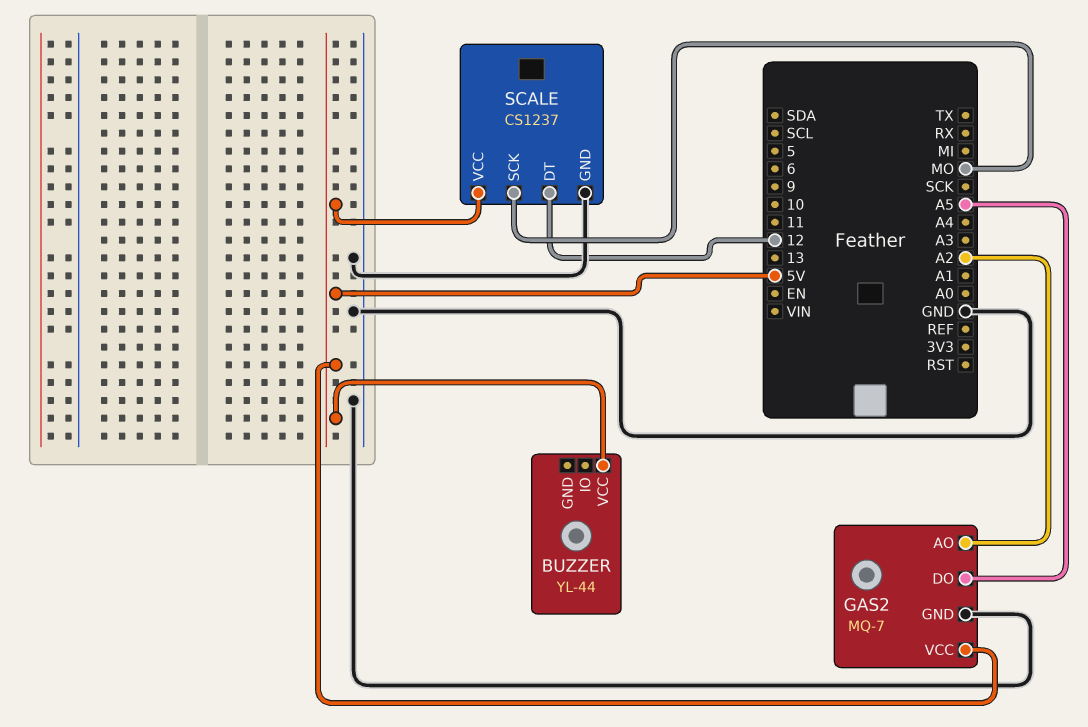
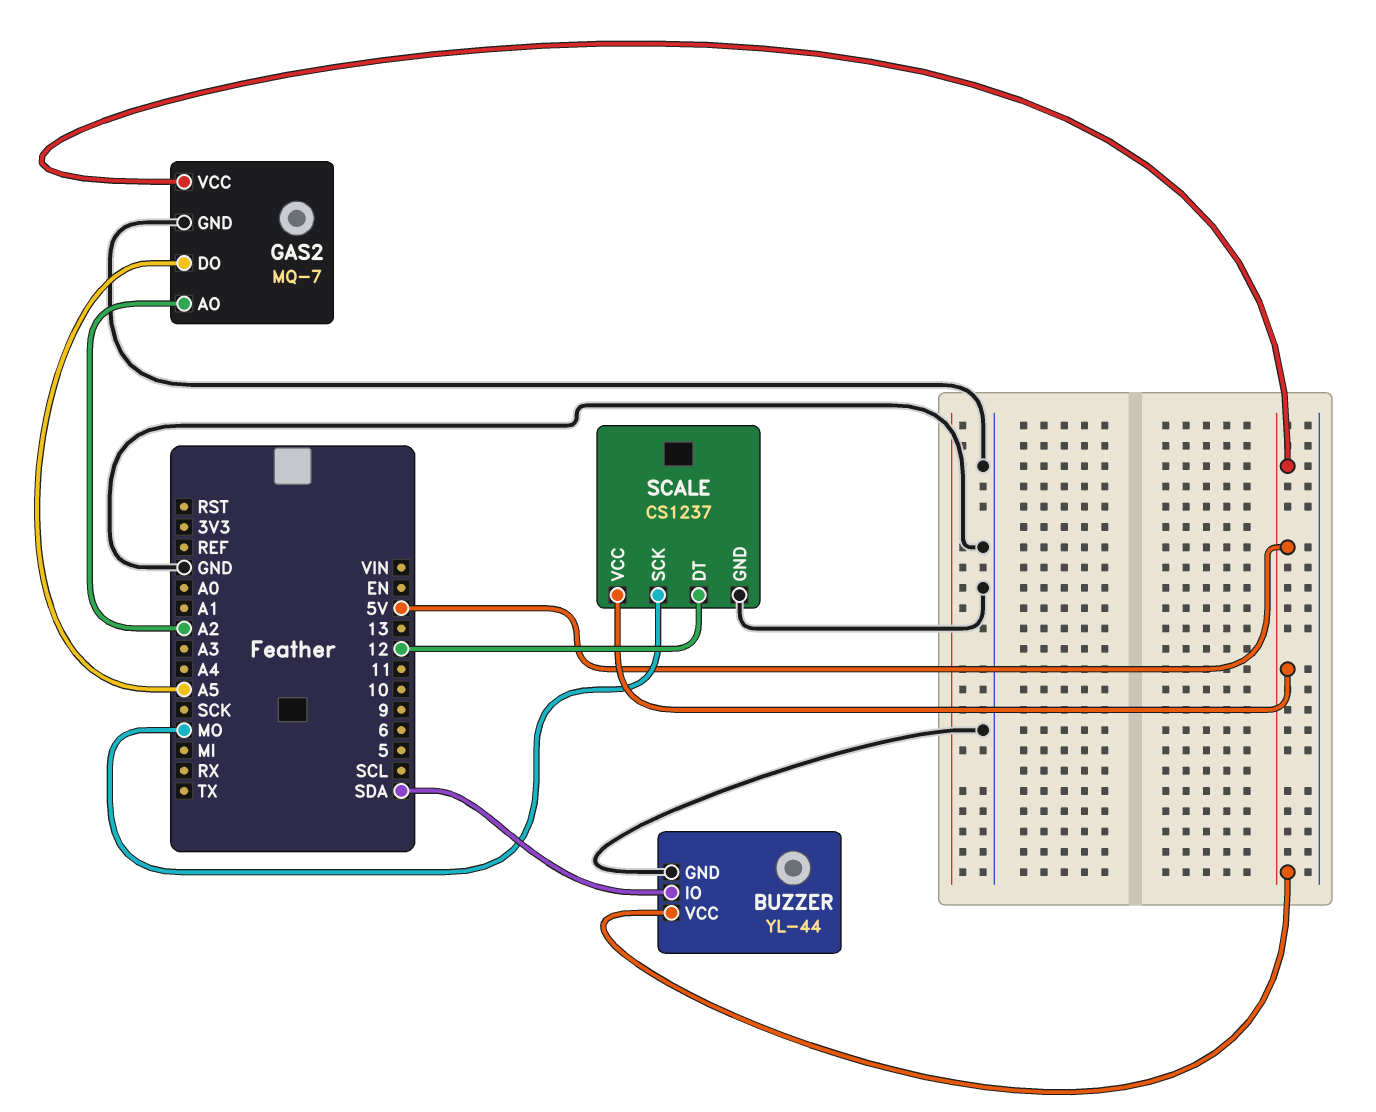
BUZZER pin GND: none -> GND
BUZZER pin IO: none -> SDA

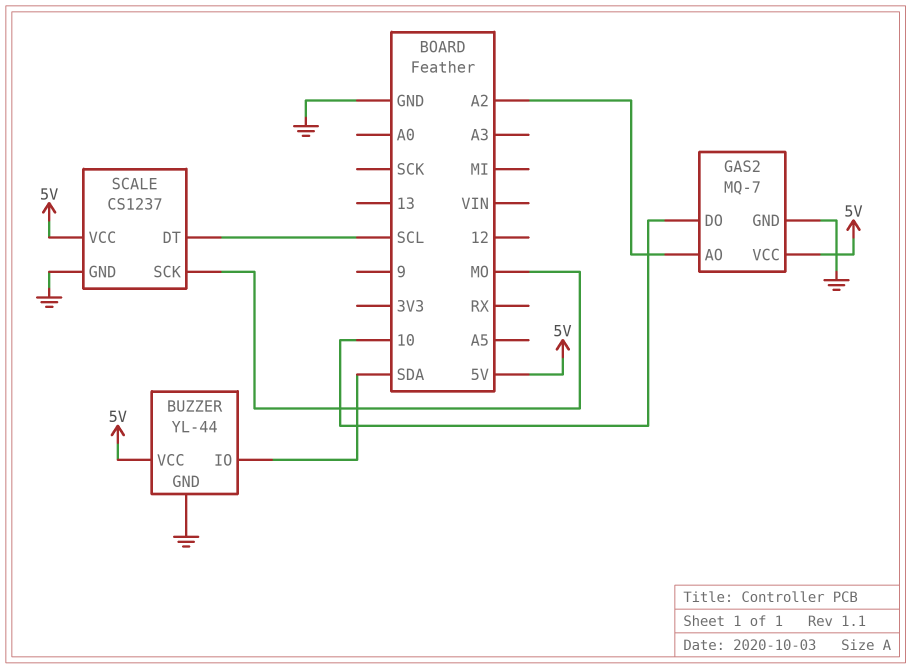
GAS2 pin DO: A5 -> 10
SCALE pin DT: 12 -> SCL

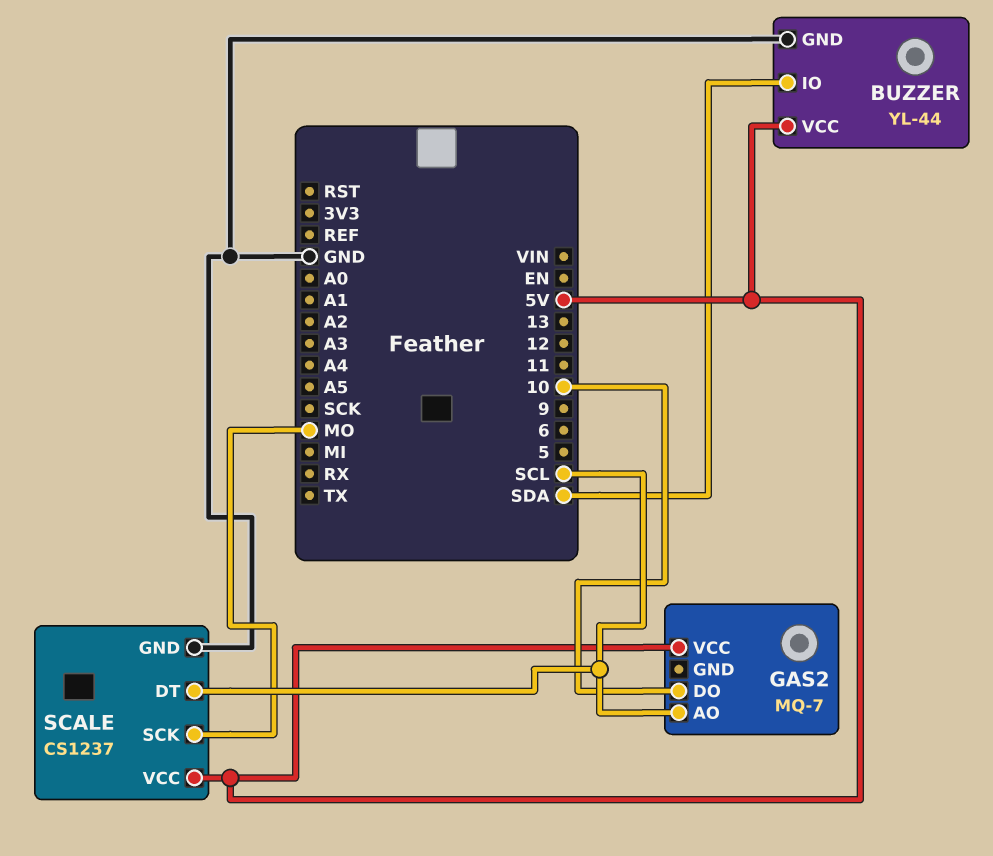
GAS2 pin AO: A2 -> SCL
GAS2 pin GND: GND -> none

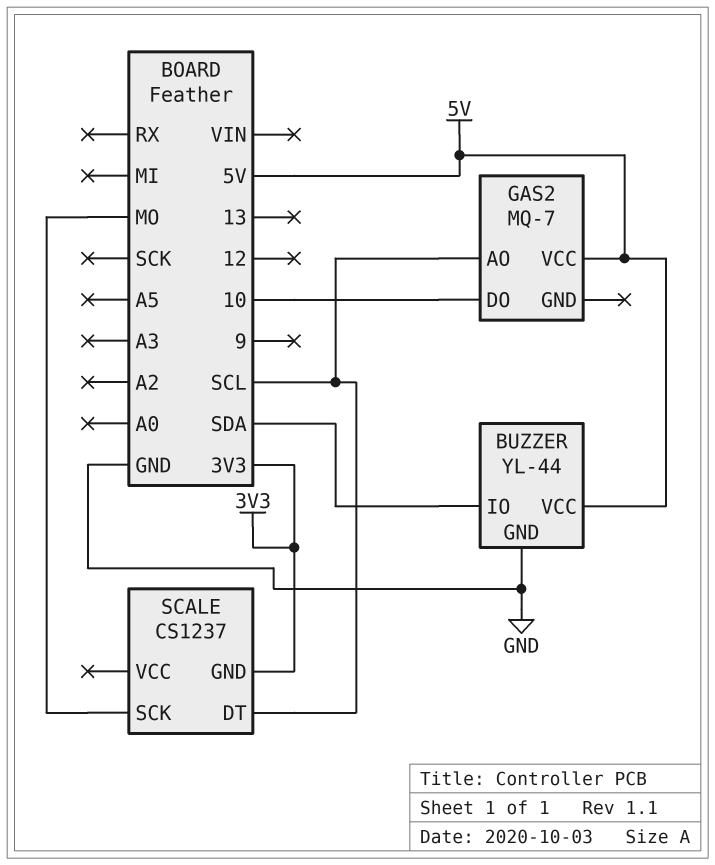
SCALE pin GND: GND -> 3V3
SCALE pin VCC: 5V -> none

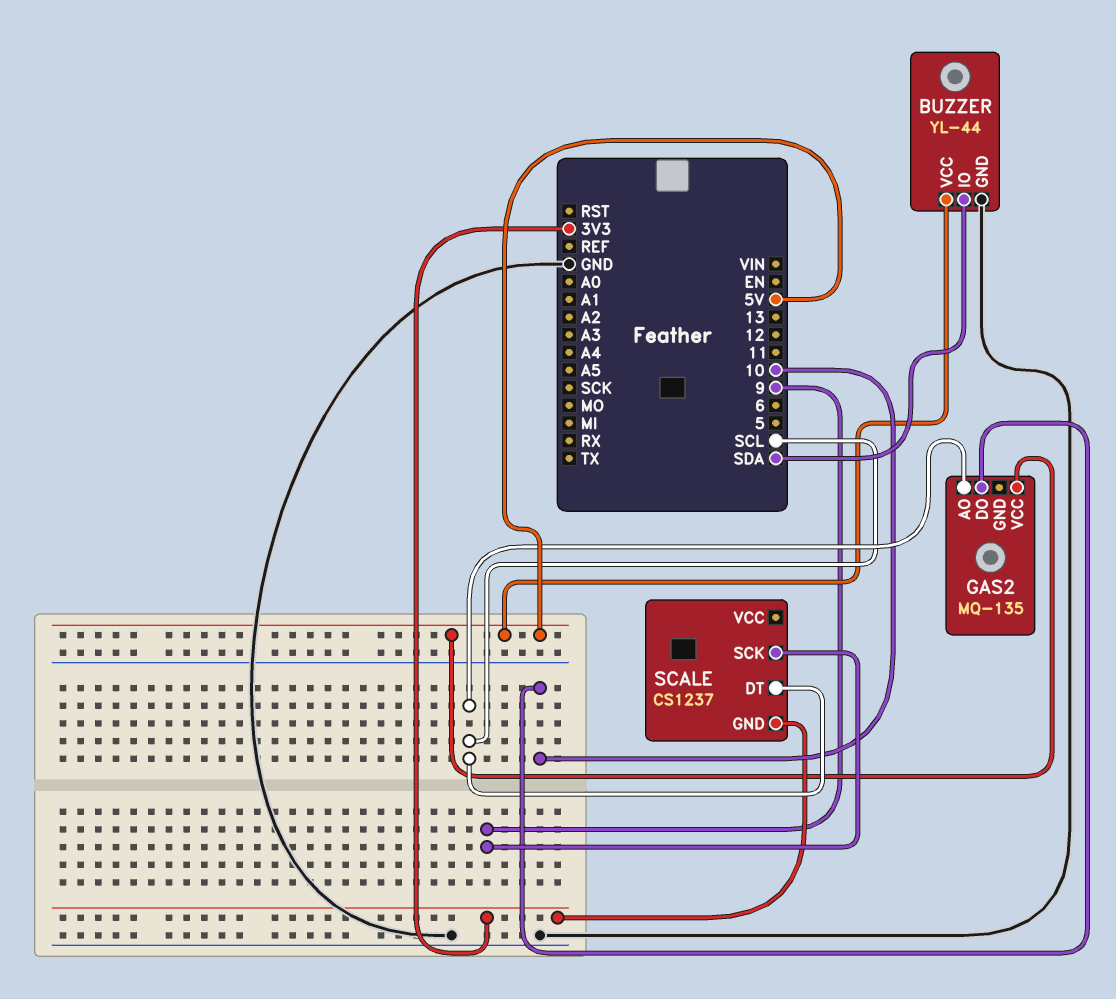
GAS2: MQ-7 -> MQ-135
SCALE pin SCK: MO -> 9

